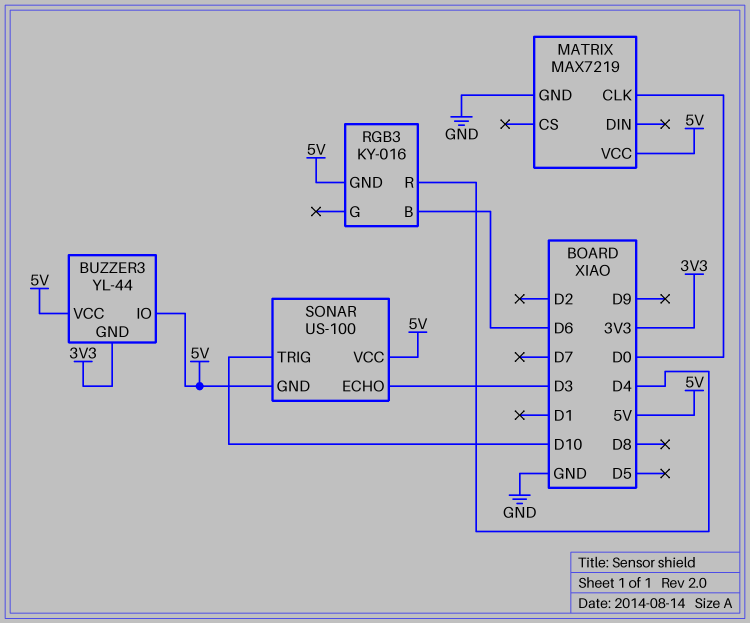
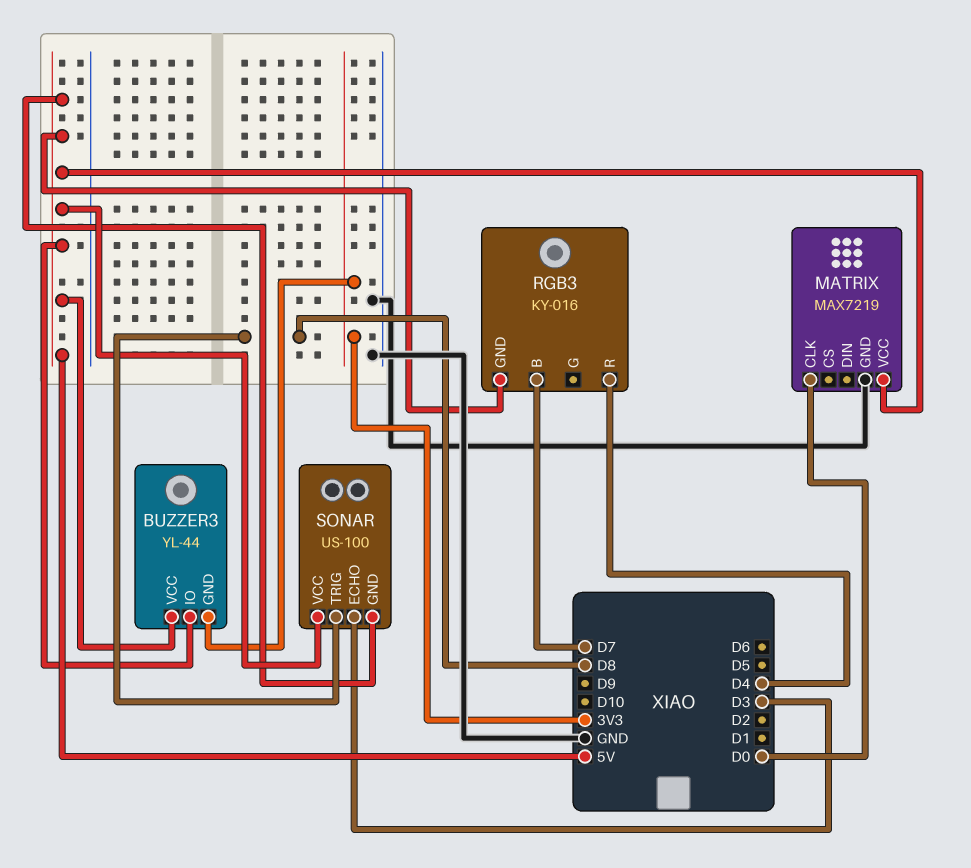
RGB3 pin B: D6 -> D7
SONAR pin TRIG: D10 -> D8

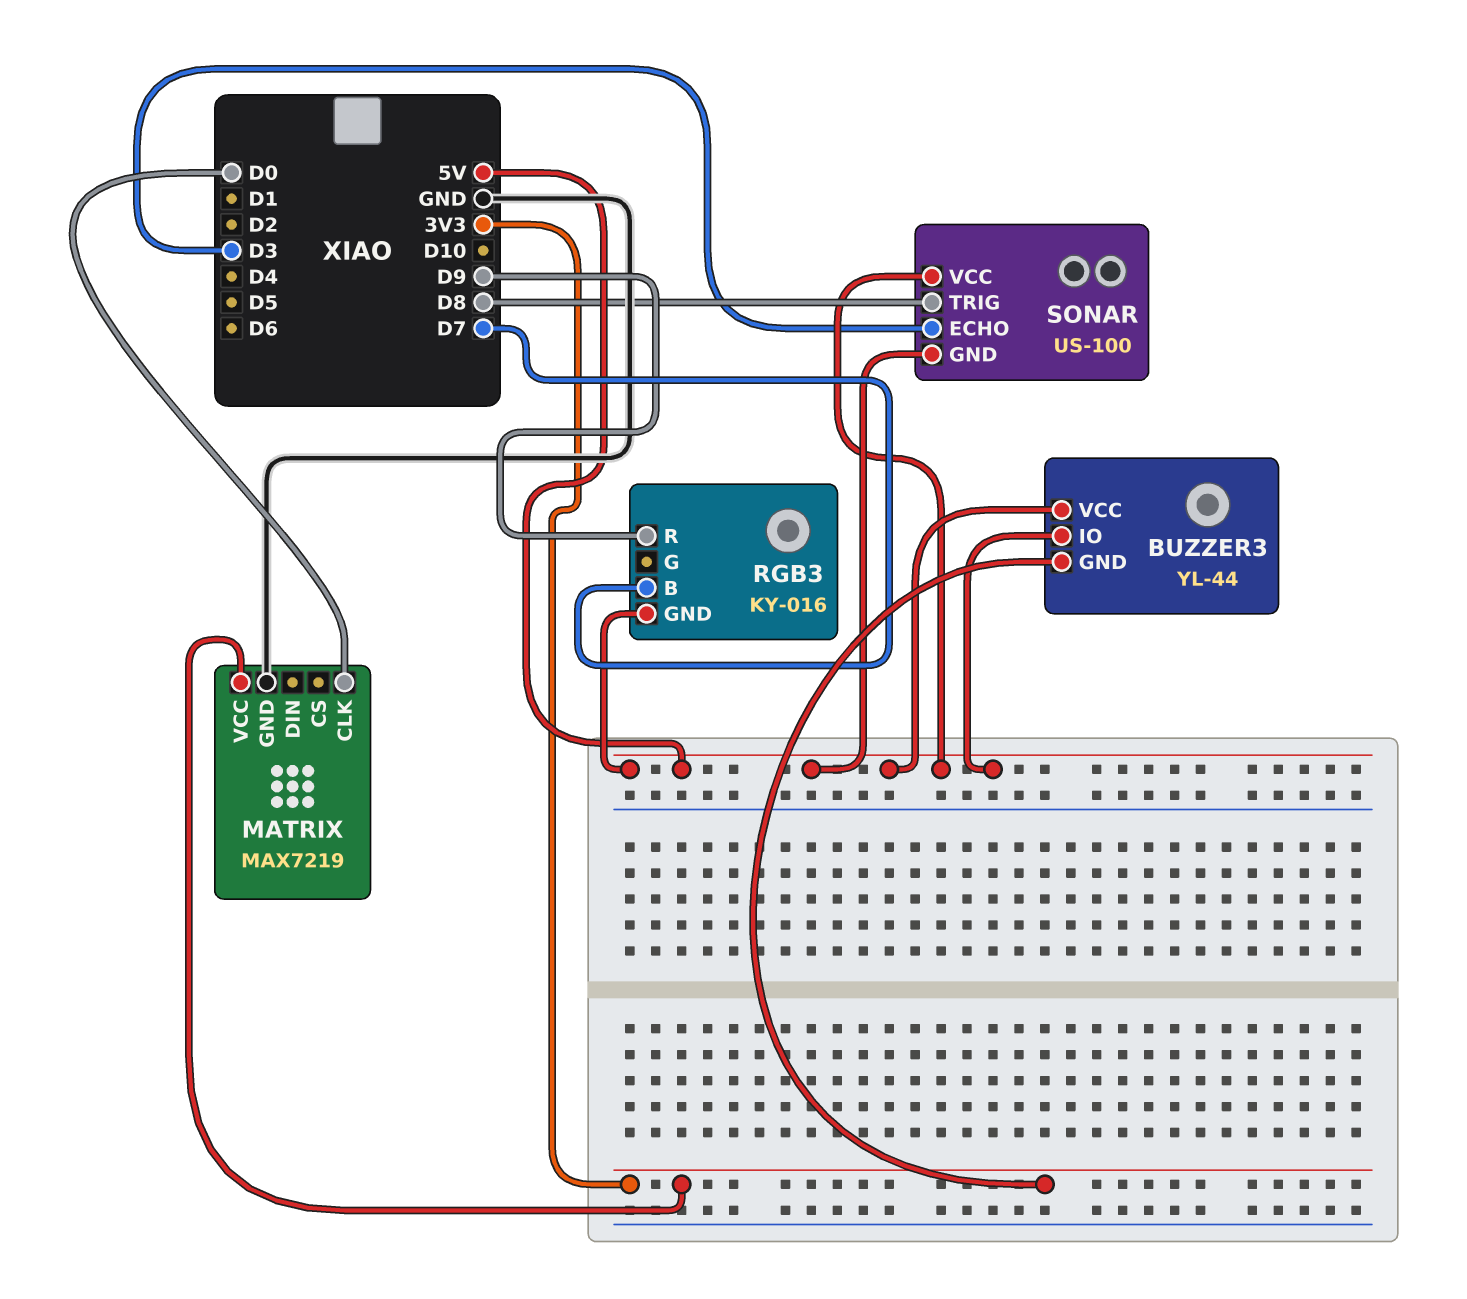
MATRIX pin VCC: 5V -> 3V3
RGB3 pin R: D4 -> D9

